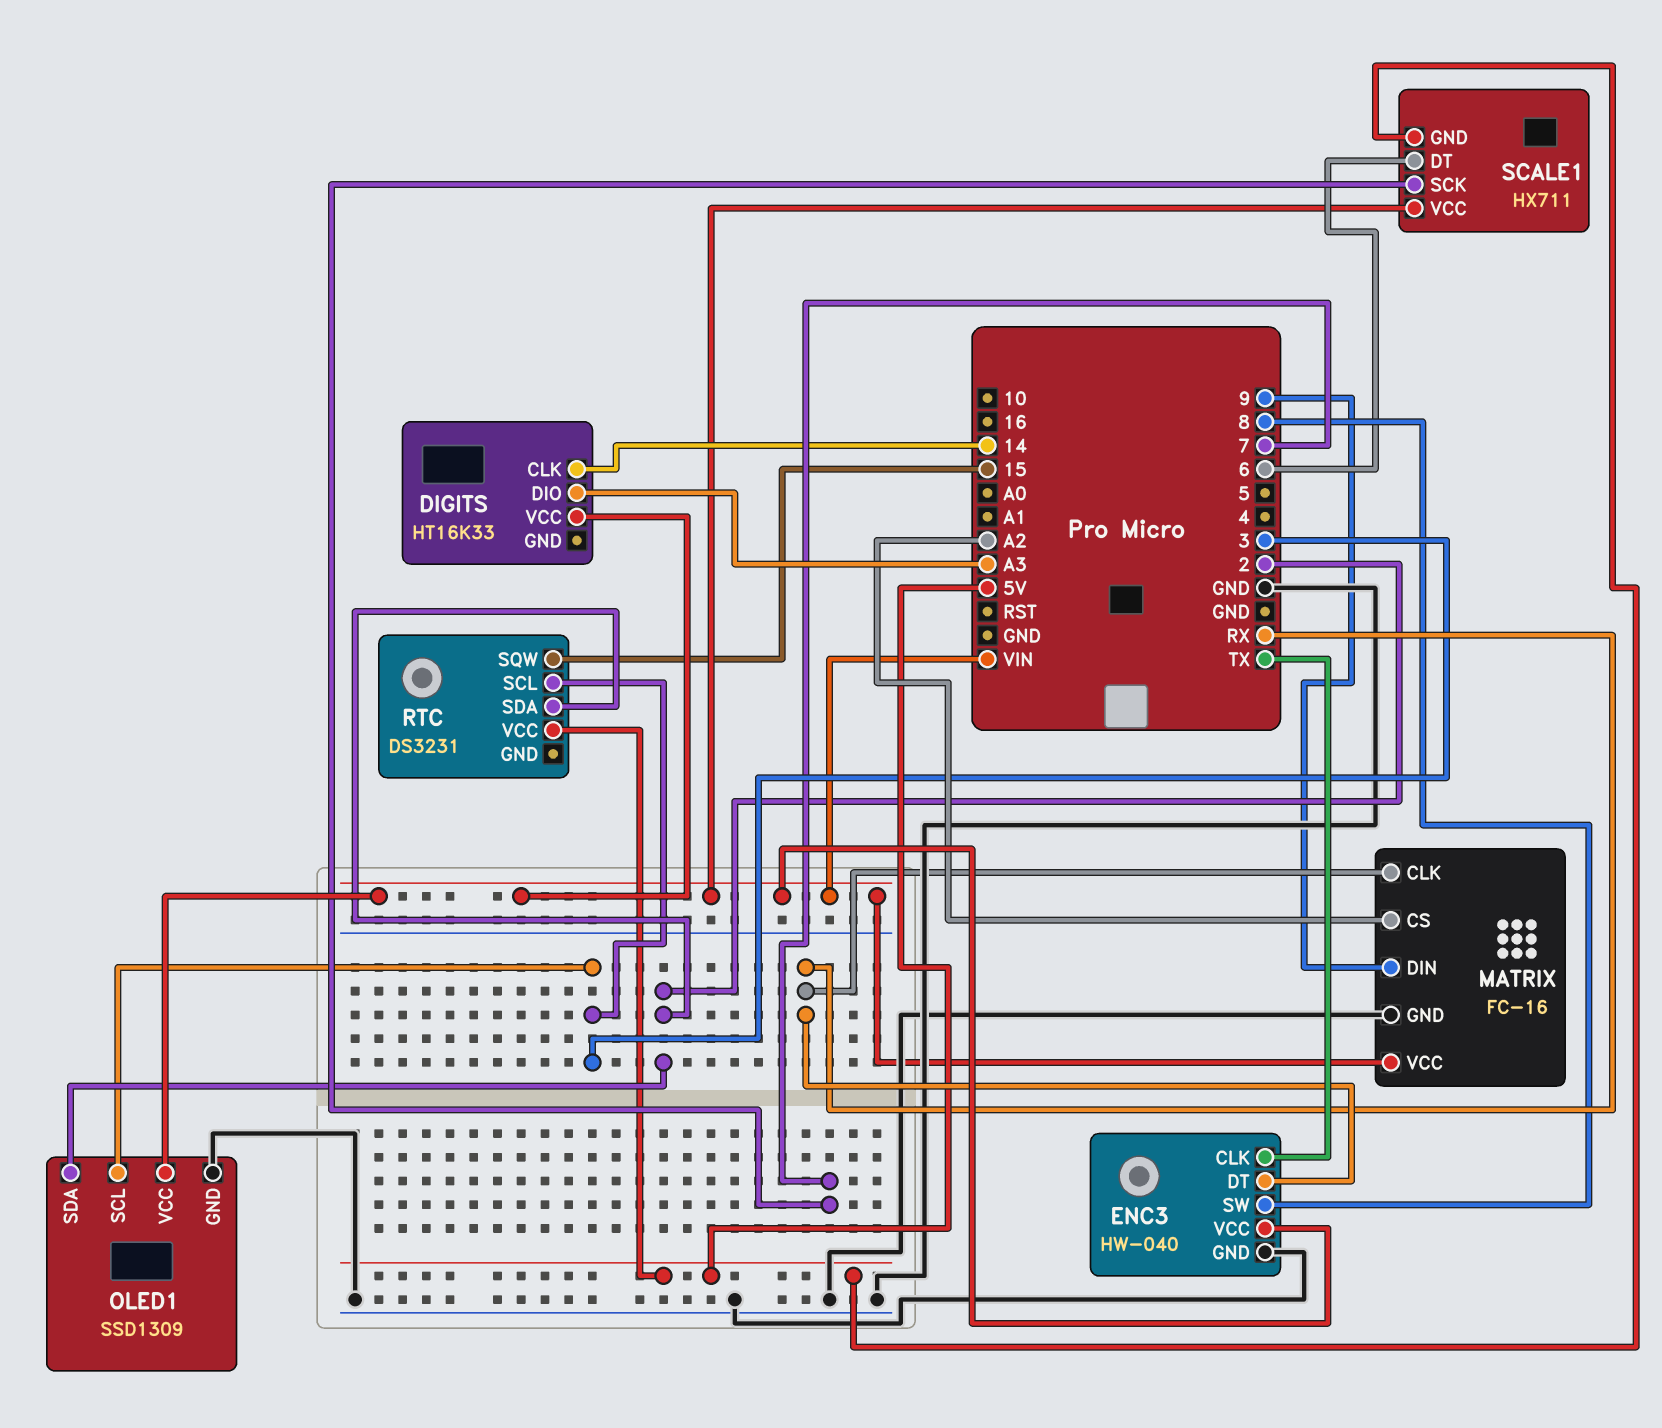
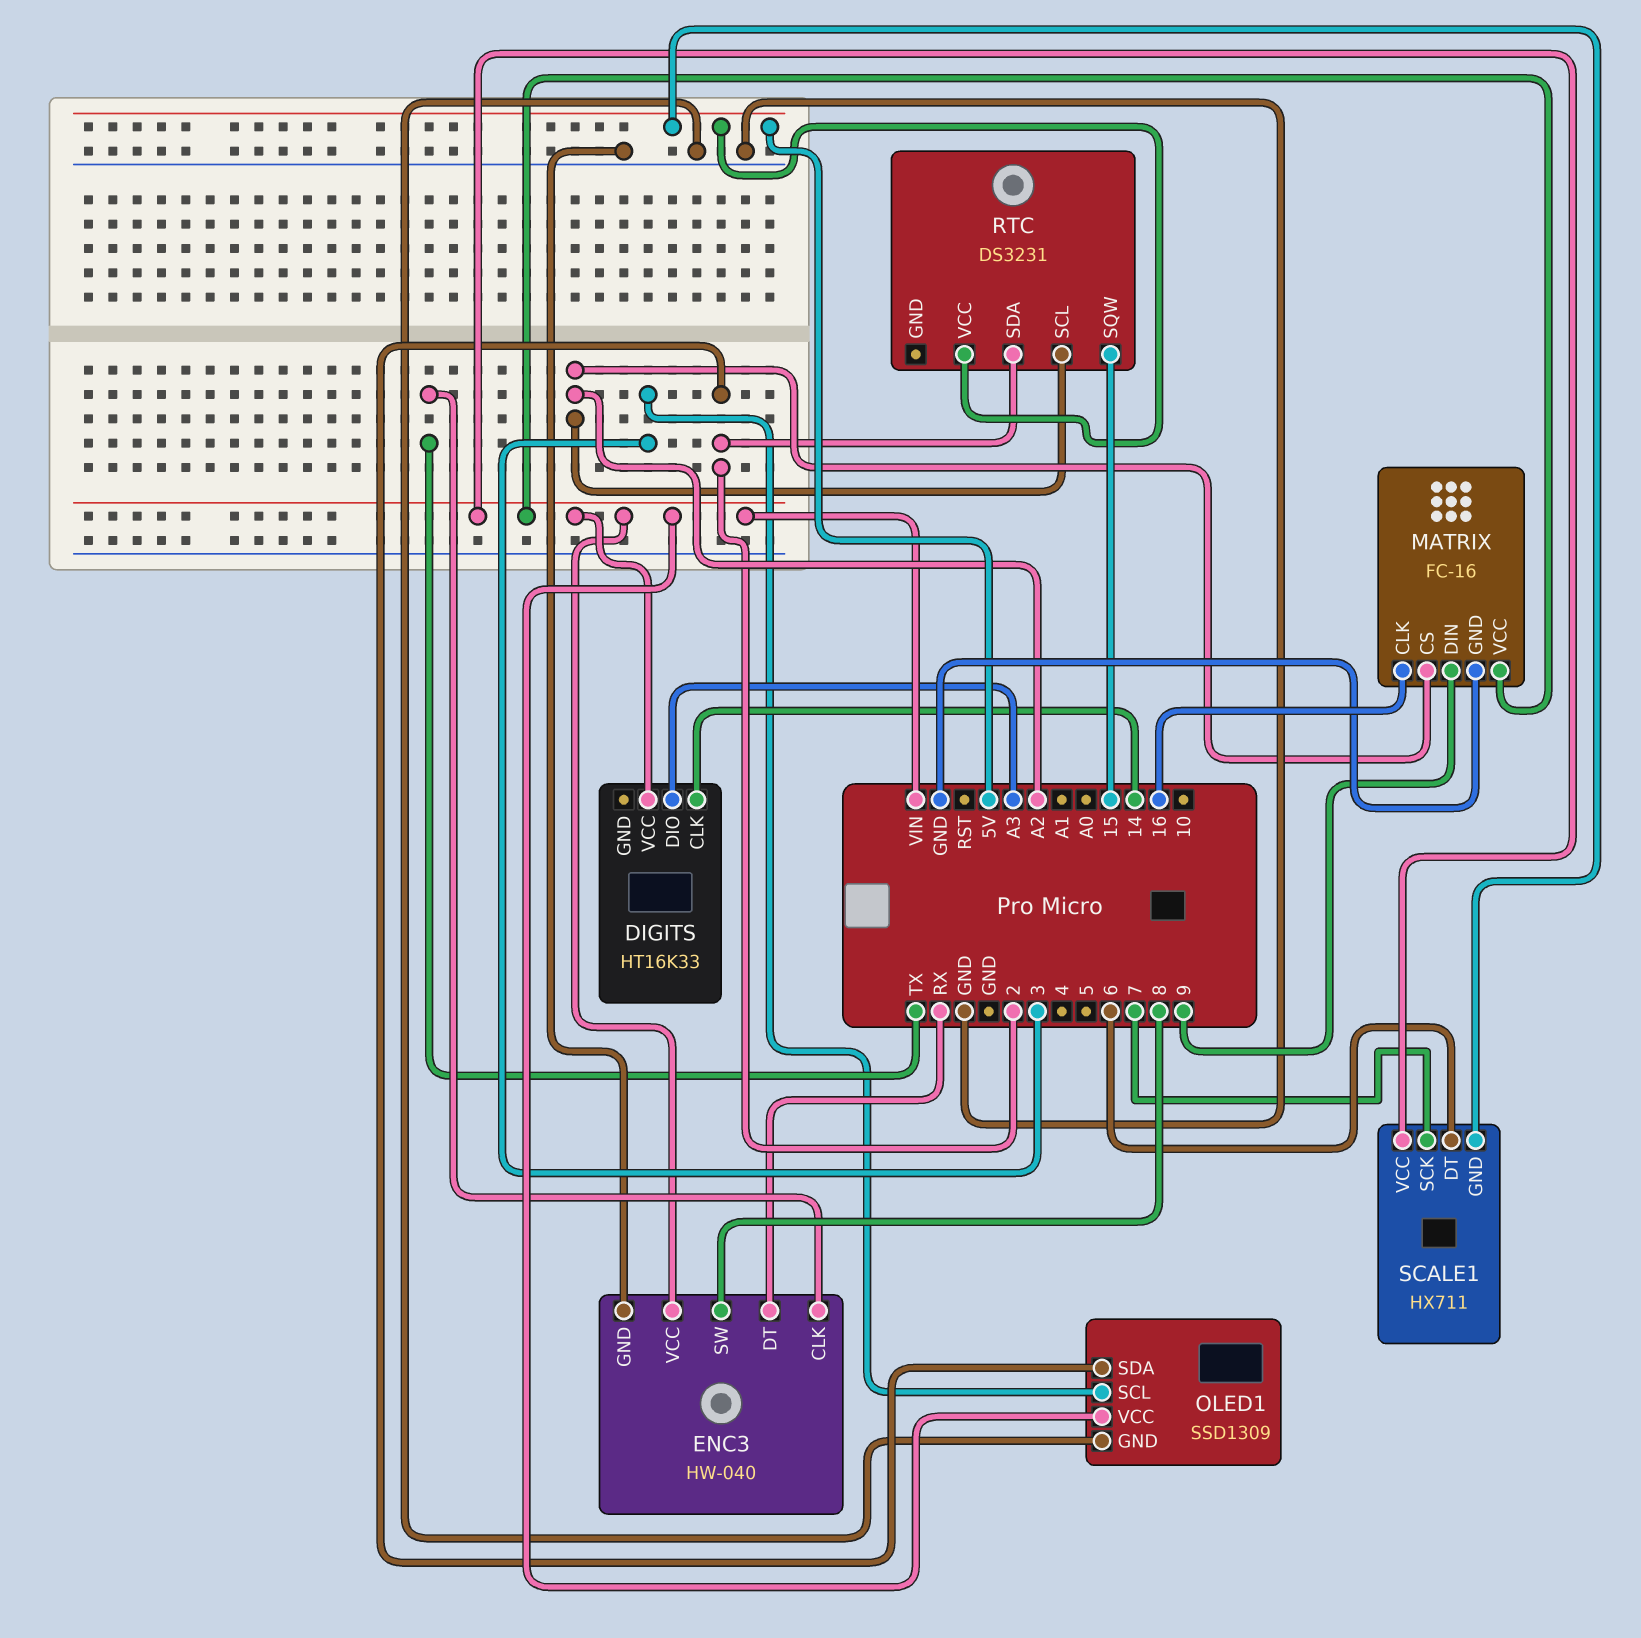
MATRIX pin CLK: RX -> 16
RTC pin SCL: 3 -> A2

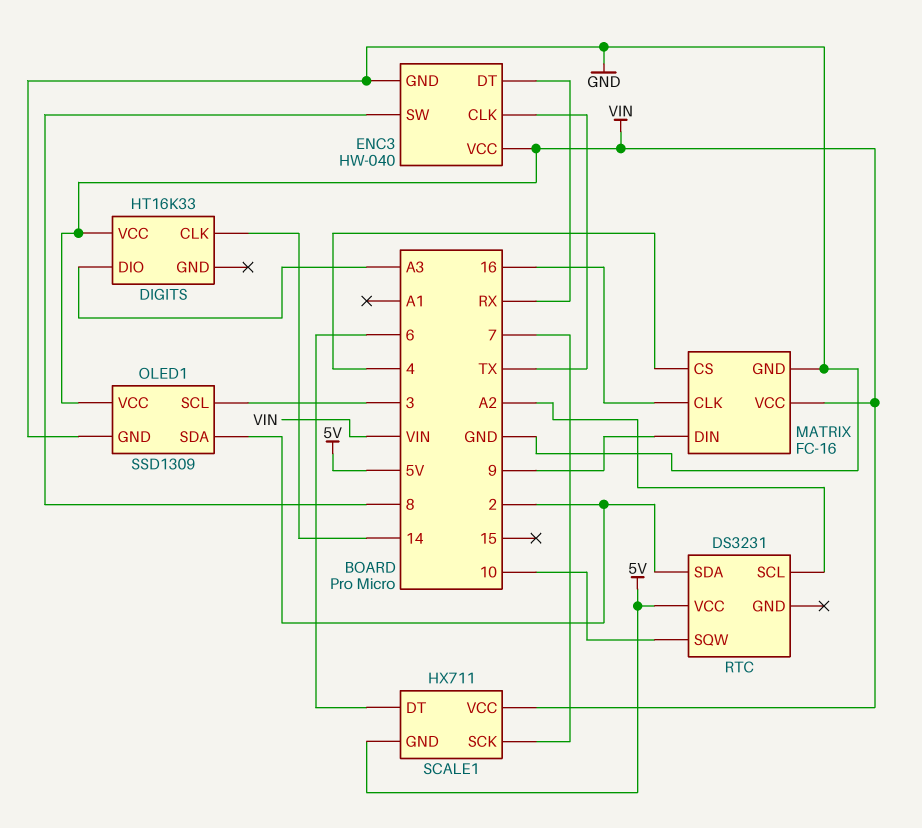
MATRIX pin CS: A2 -> 4
RTC pin SQW: 15 -> 10

